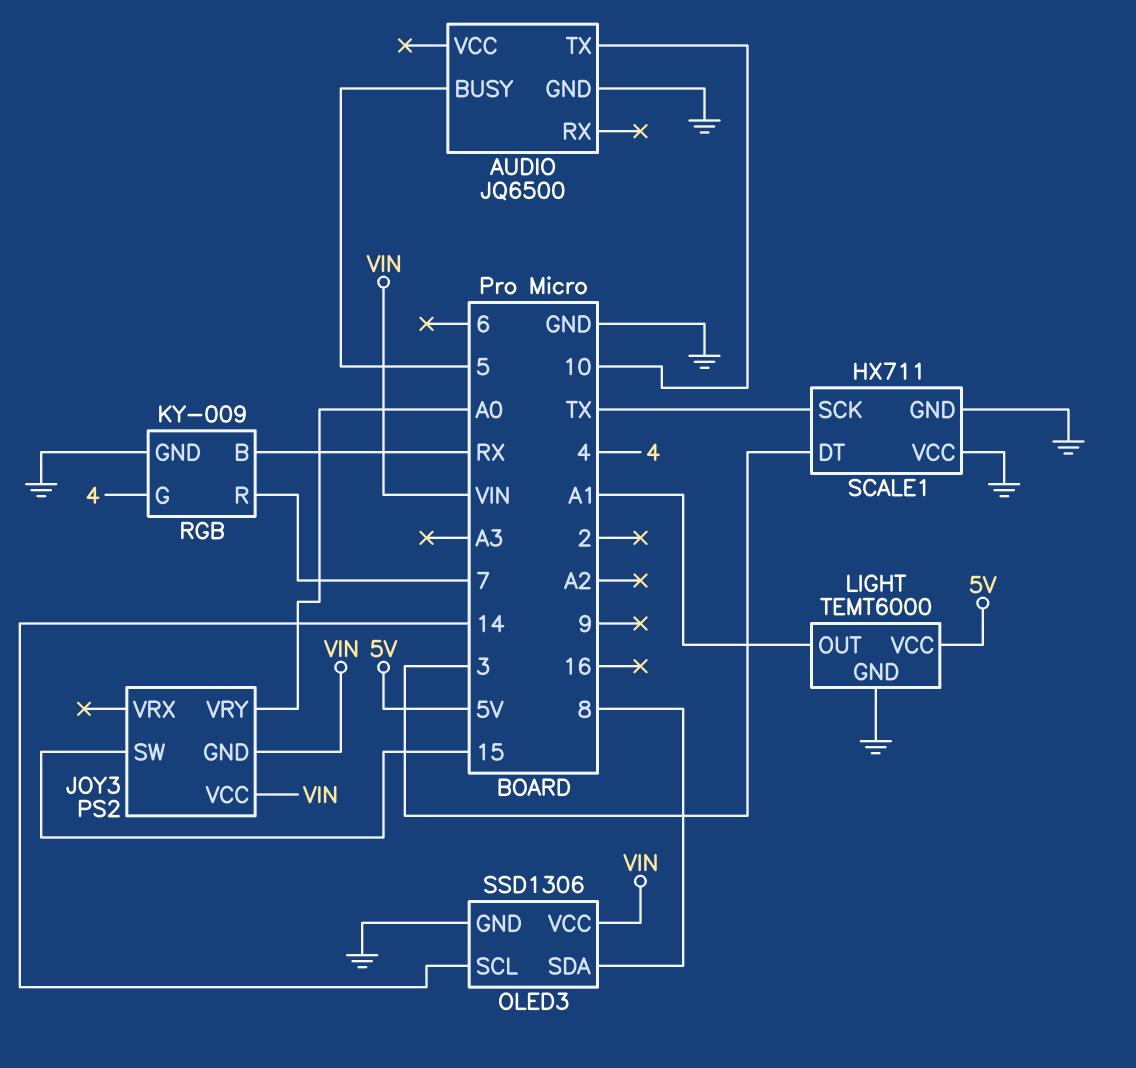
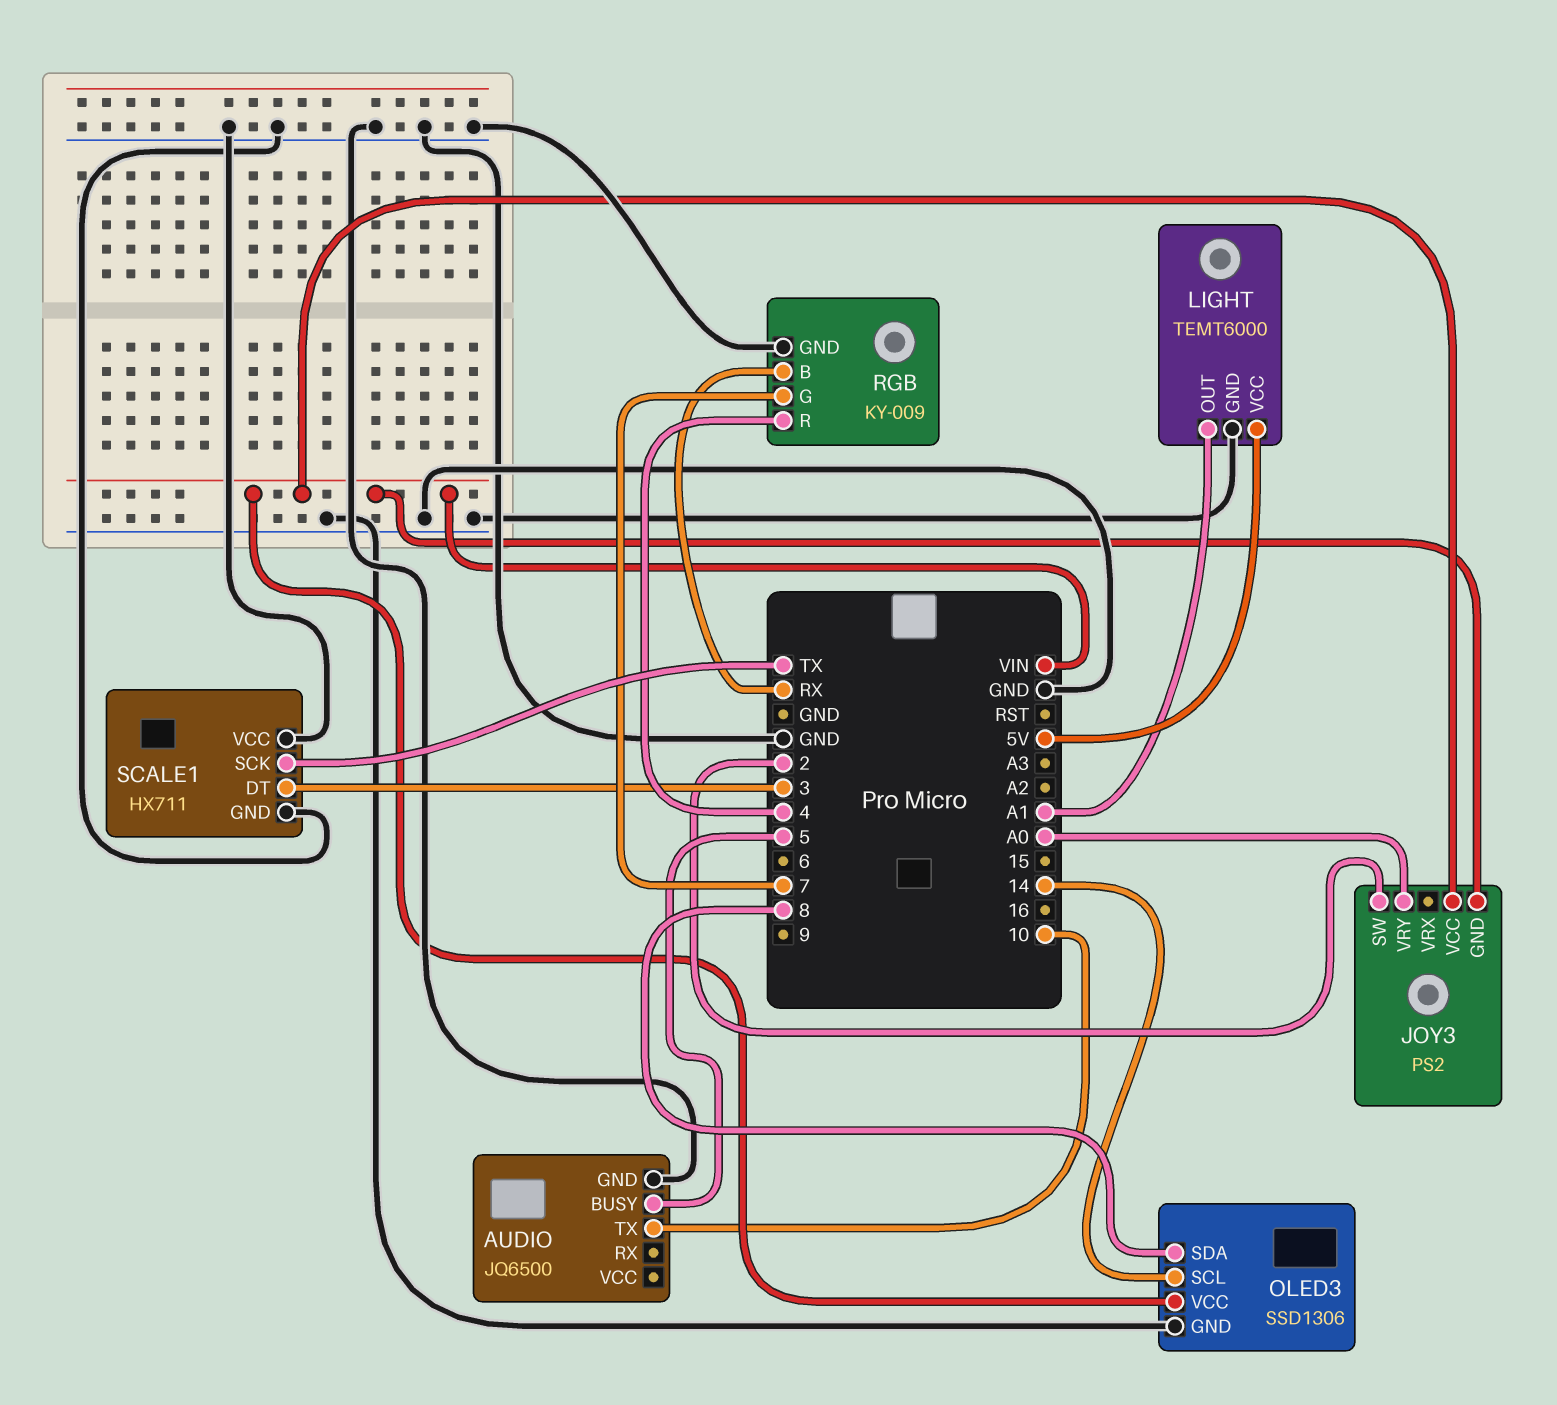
JOY3 pin SW: 15 -> 2
RGB pin G: 4 -> 7
RGB pin R: 7 -> 4

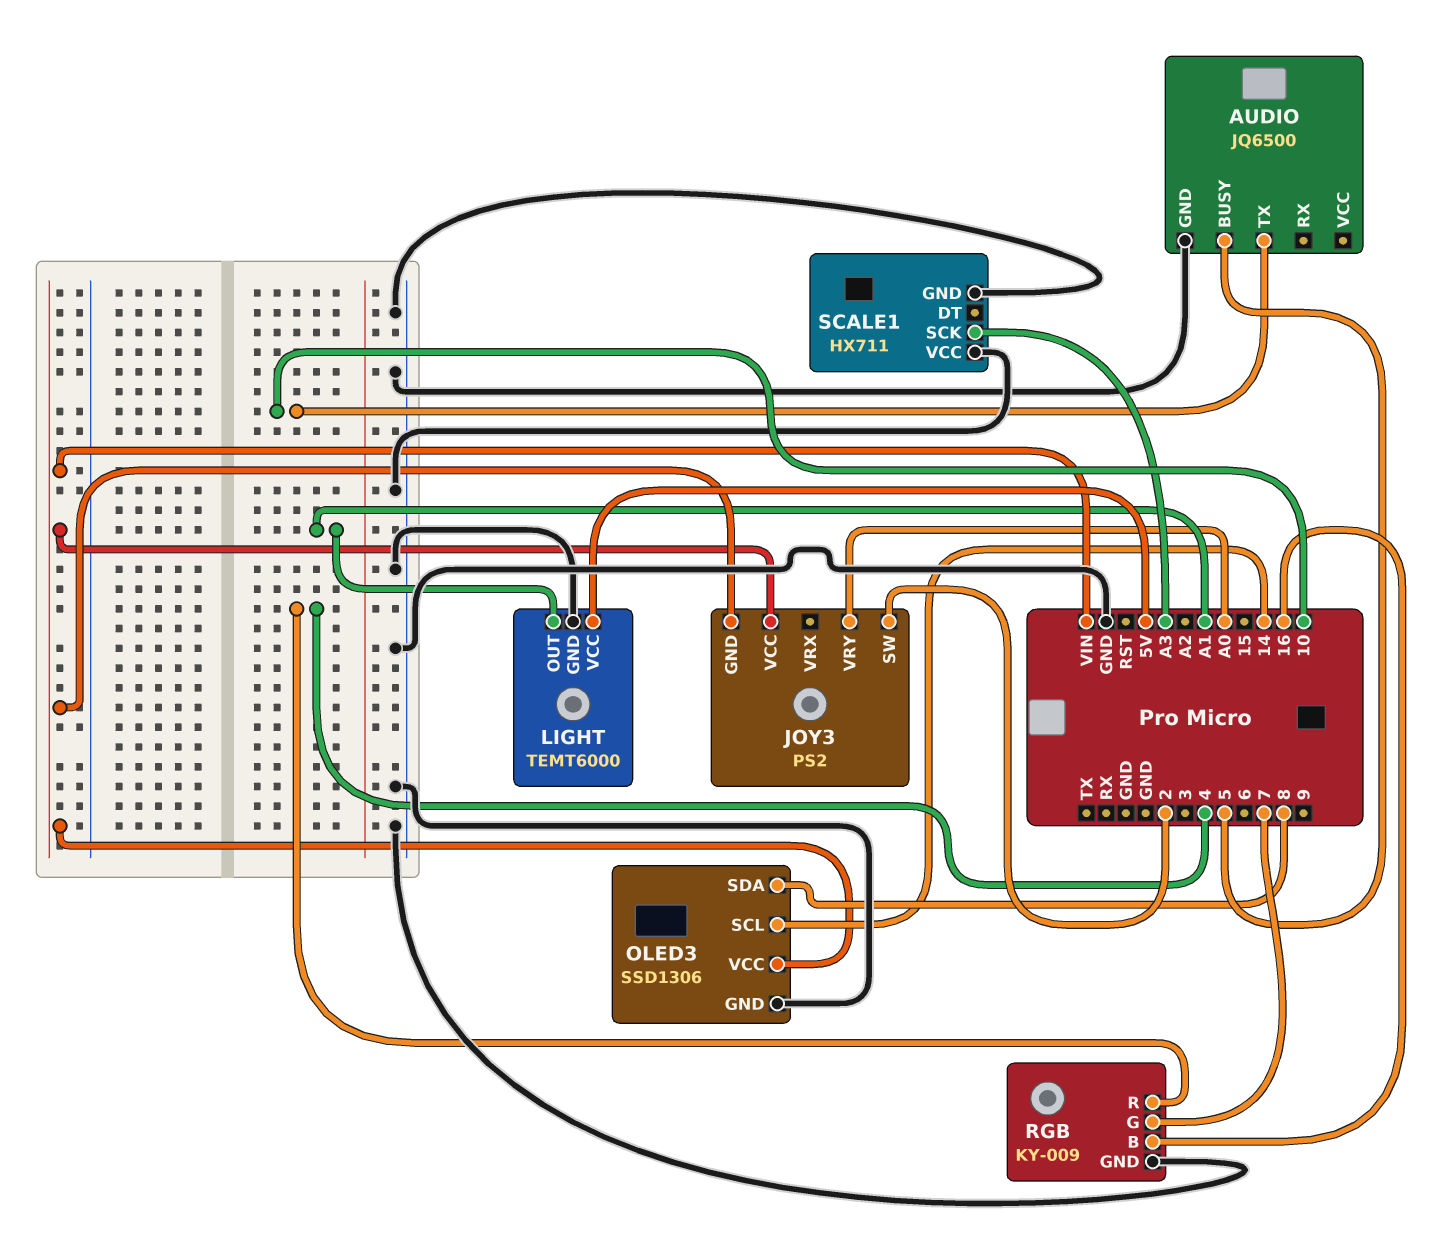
RGB pin B: RX -> 16
SCALE1 pin DT: 3 -> none
SCALE1 pin SCK: TX -> A3

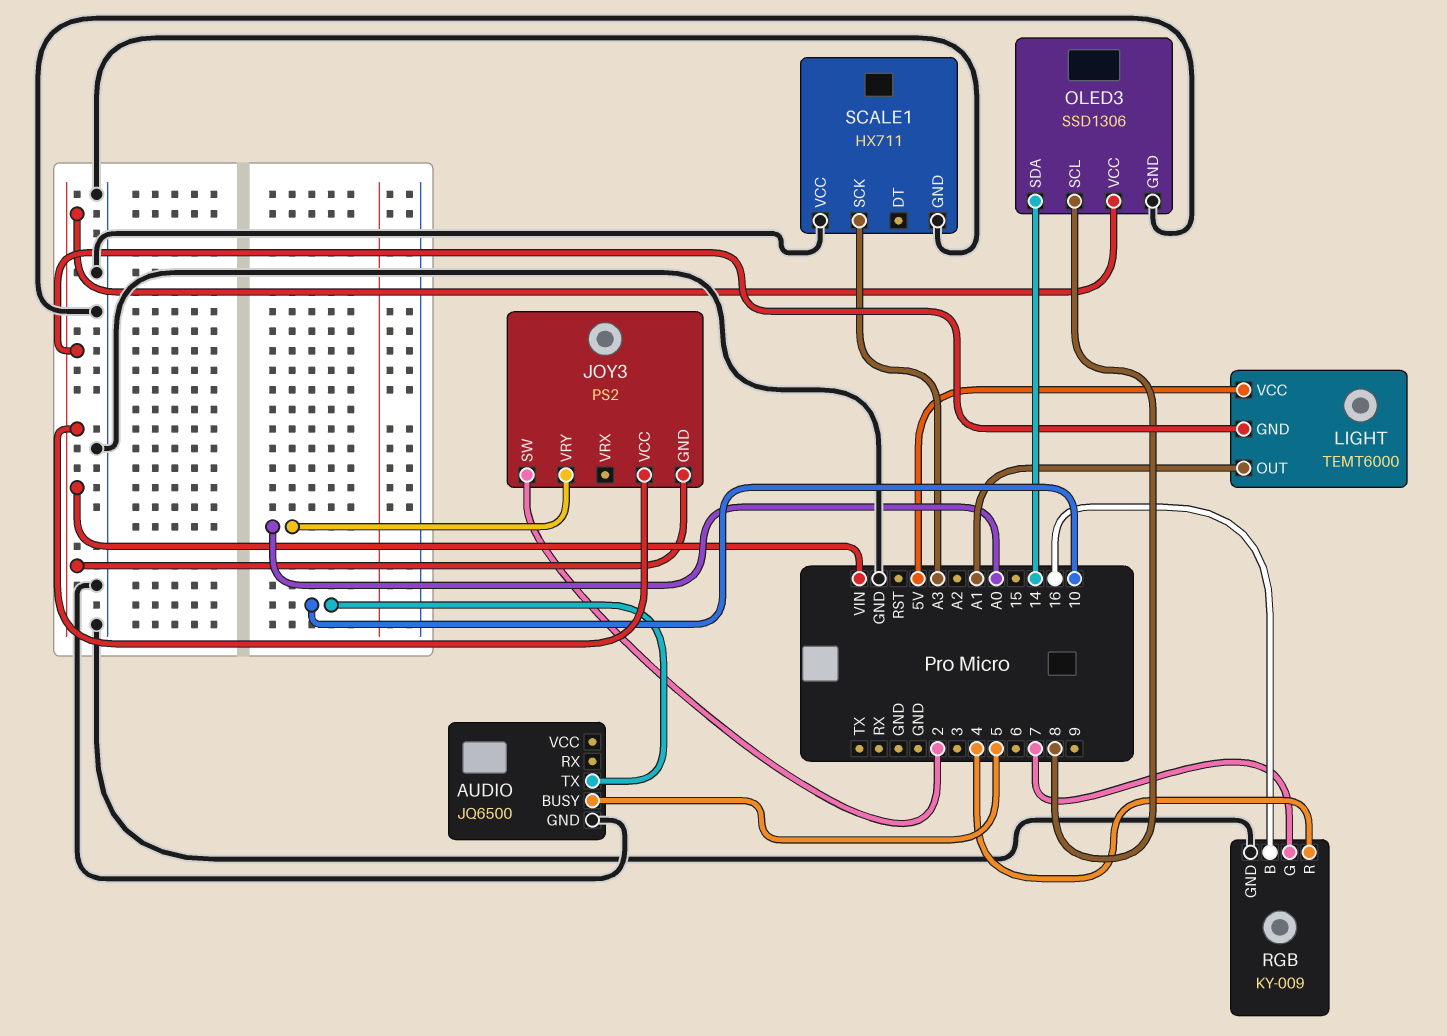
LIGHT pin GND: GND -> VIN
OLED3 pin SCL: 14 -> 8
OLED3 pin SDA: 8 -> 14

